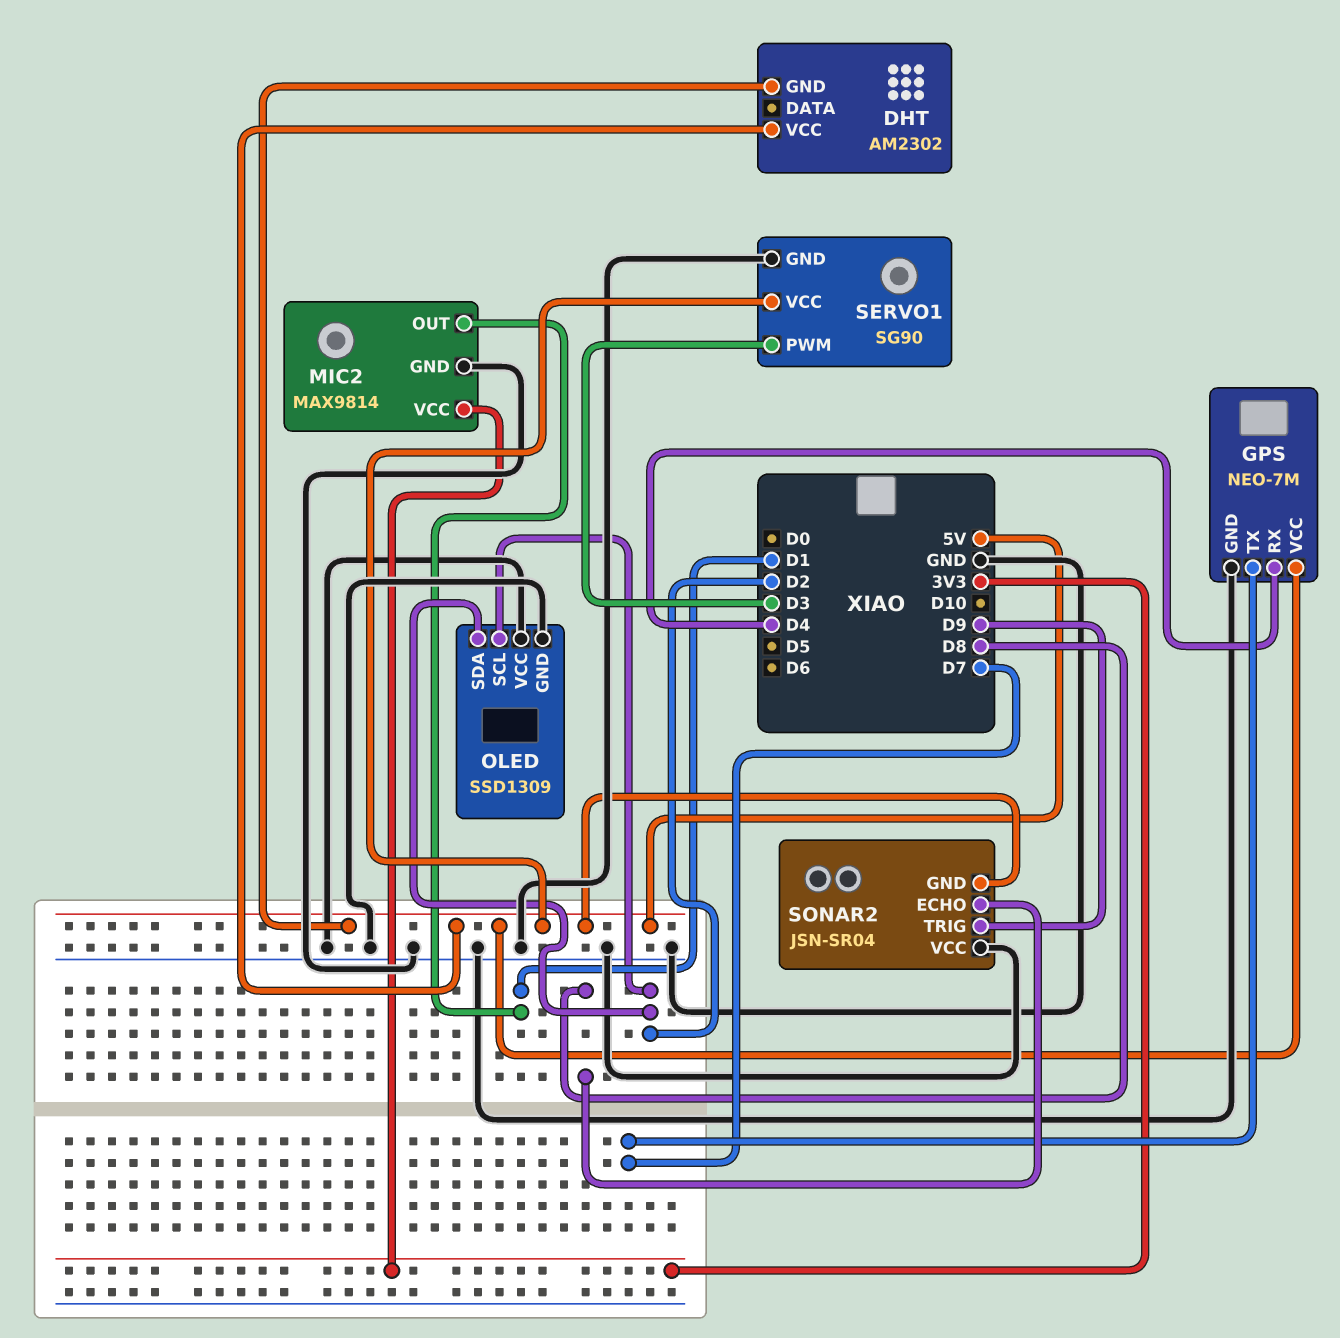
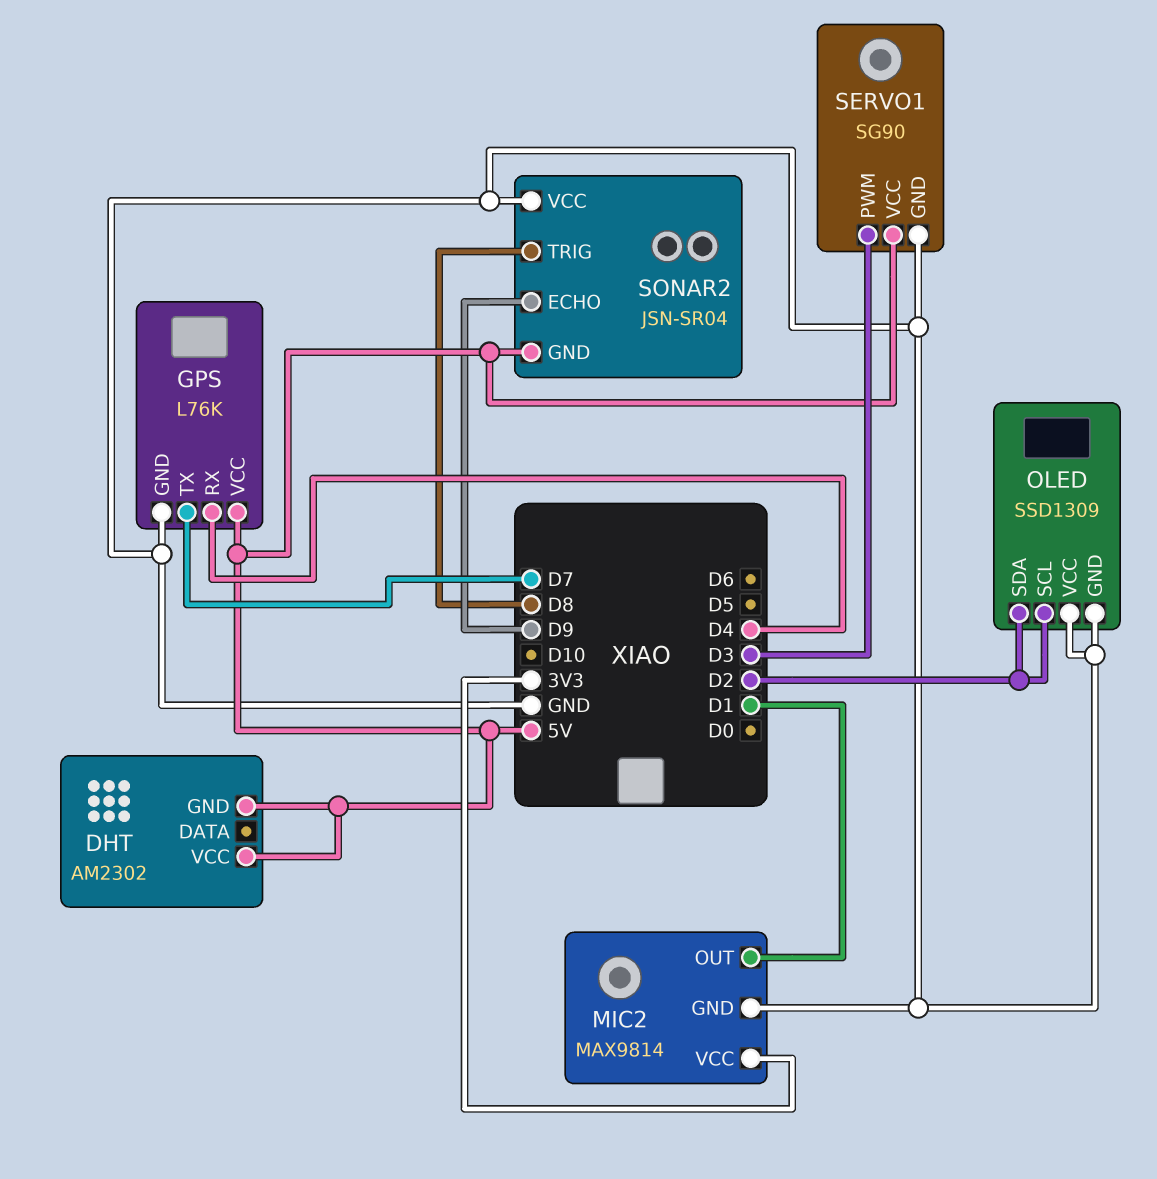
GPS: NEO-7M -> L76K
SONAR2 pin ECHO: D8 -> D9
SONAR2 pin TRIG: D9 -> D8

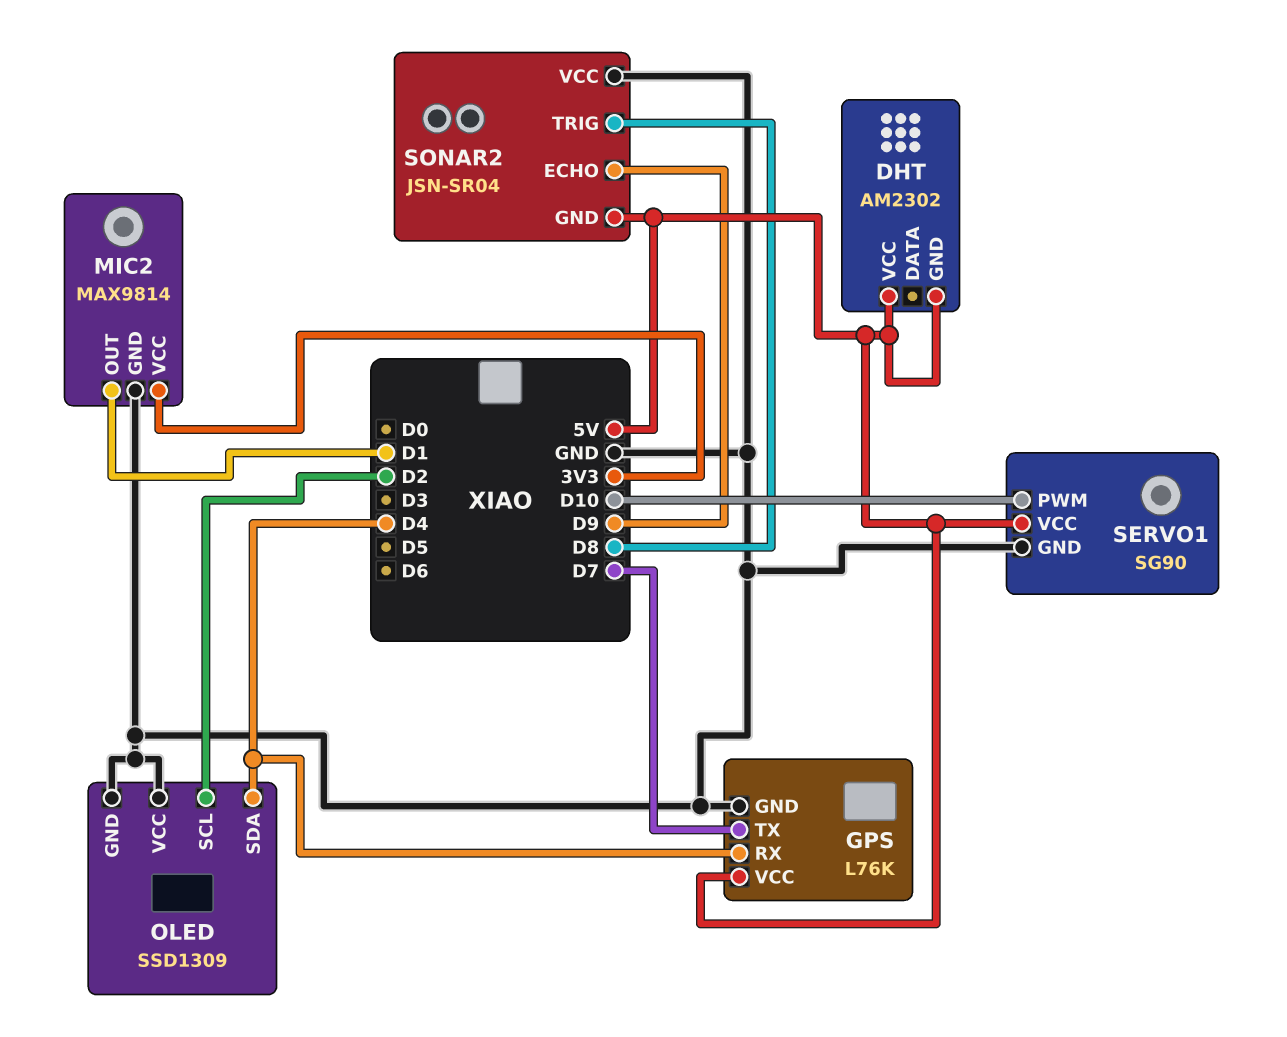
OLED pin SDA: D2 -> D4
SERVO1 pin PWM: D3 -> D10

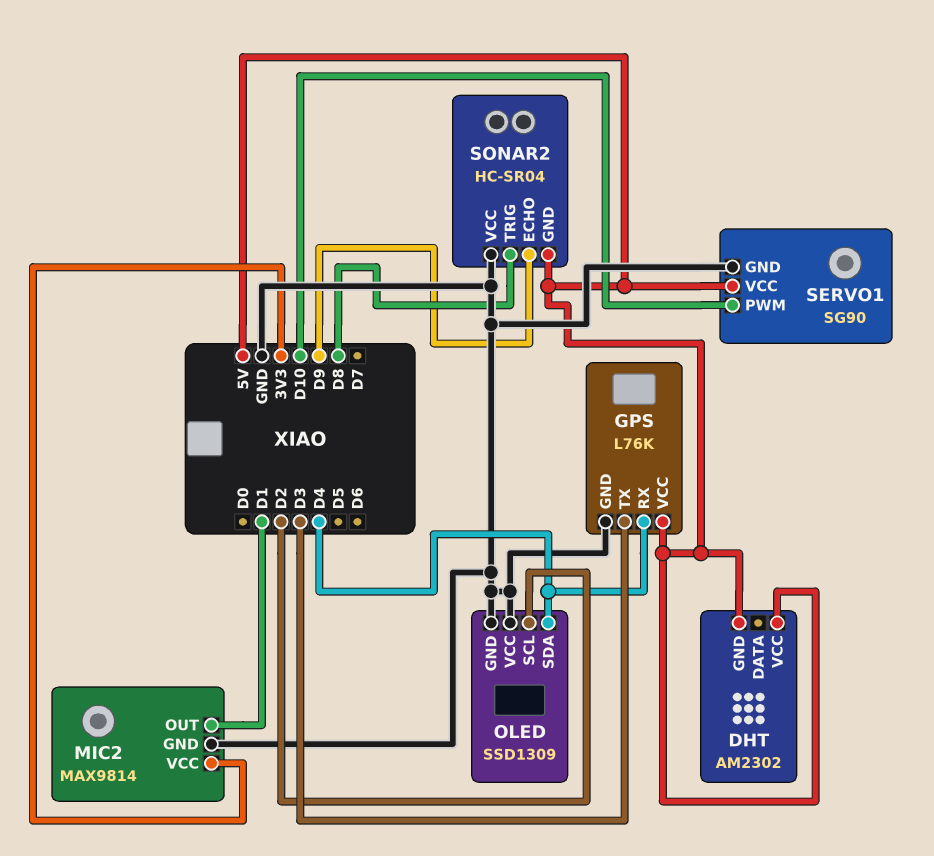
GPS pin TX: D7 -> D3
SONAR2: JSN-SR04 -> HC-SR04

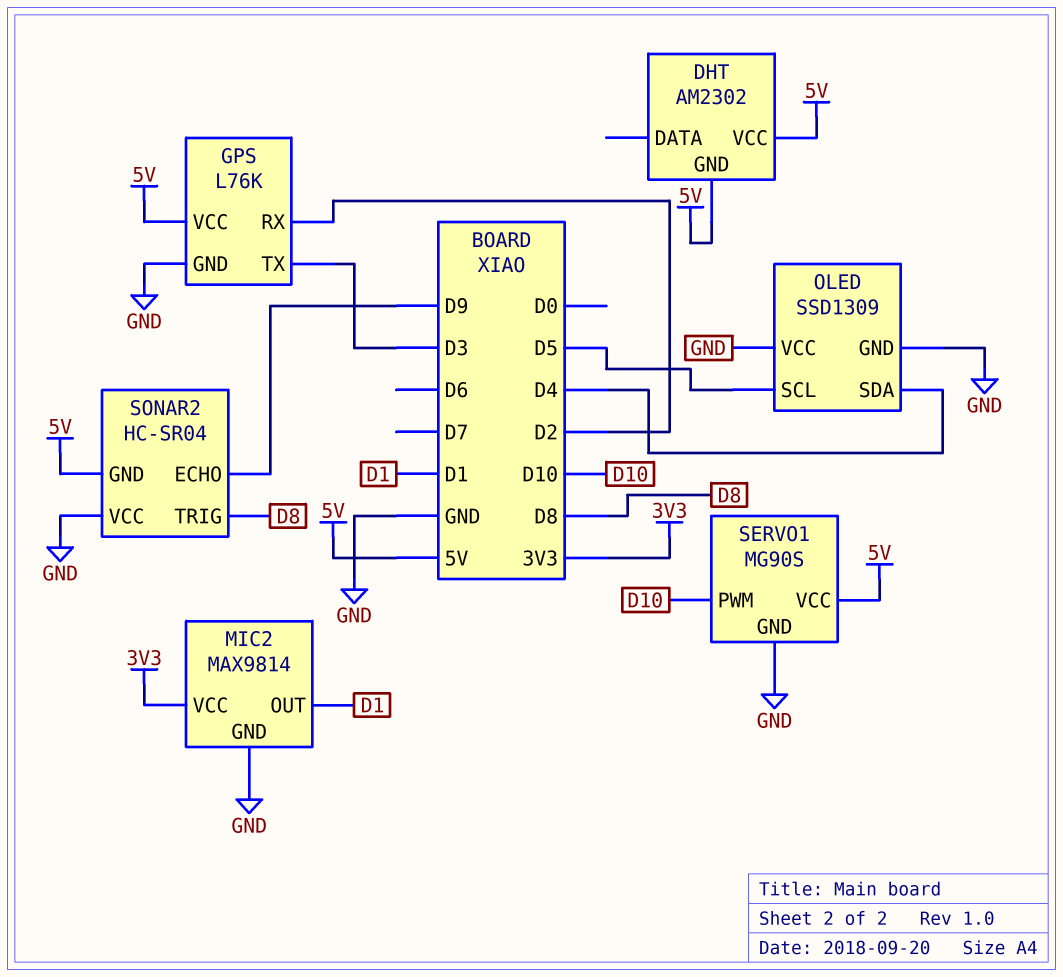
GPS pin RX: D4 -> D2
OLED pin SCL: D2 -> D5
SERVO1: SG90 -> MG90S

